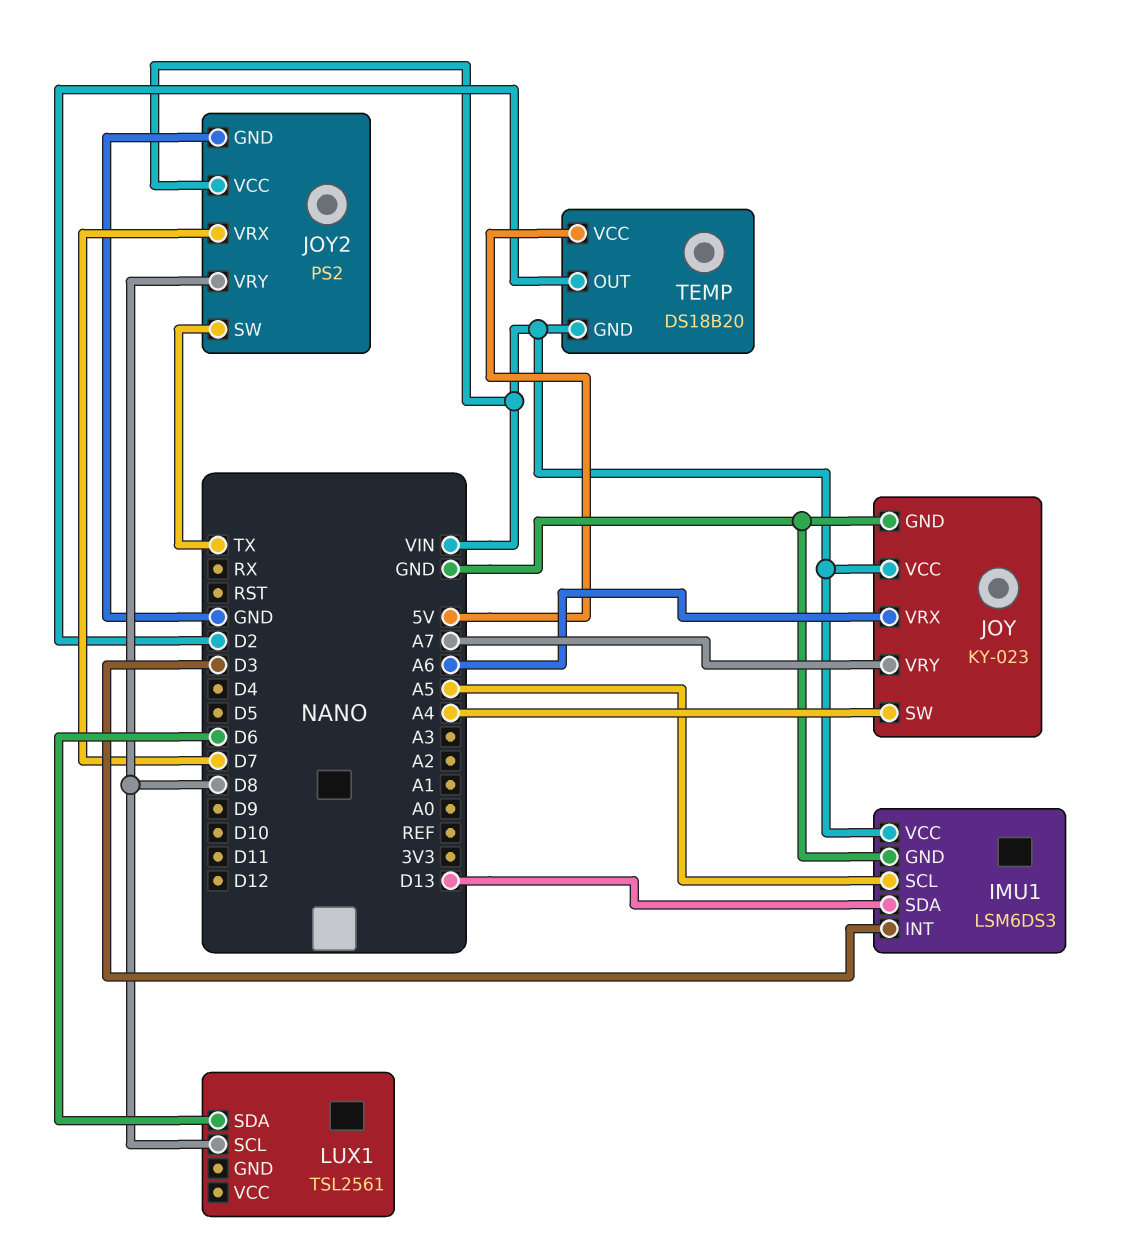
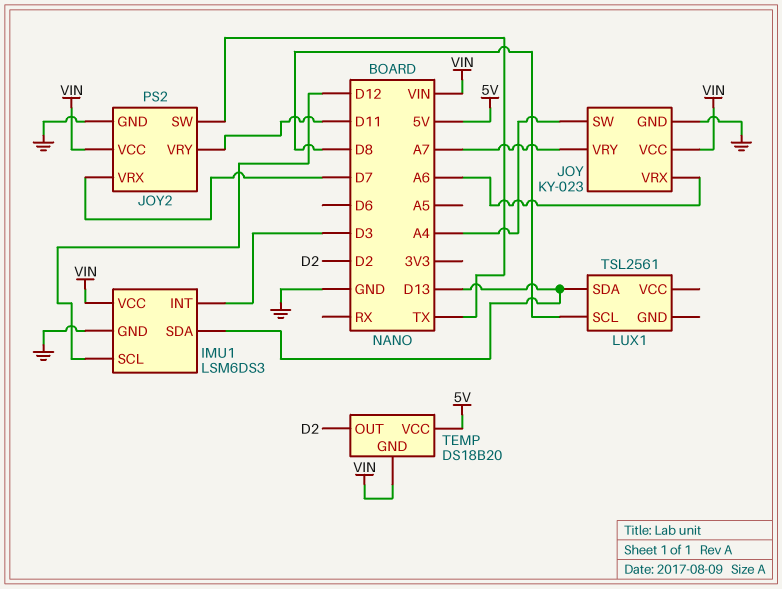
IMU1 pin SCL: A5 -> D12
JOY2 pin VRY: D8 -> D11
LUX1 pin SDA: D6 -> D13

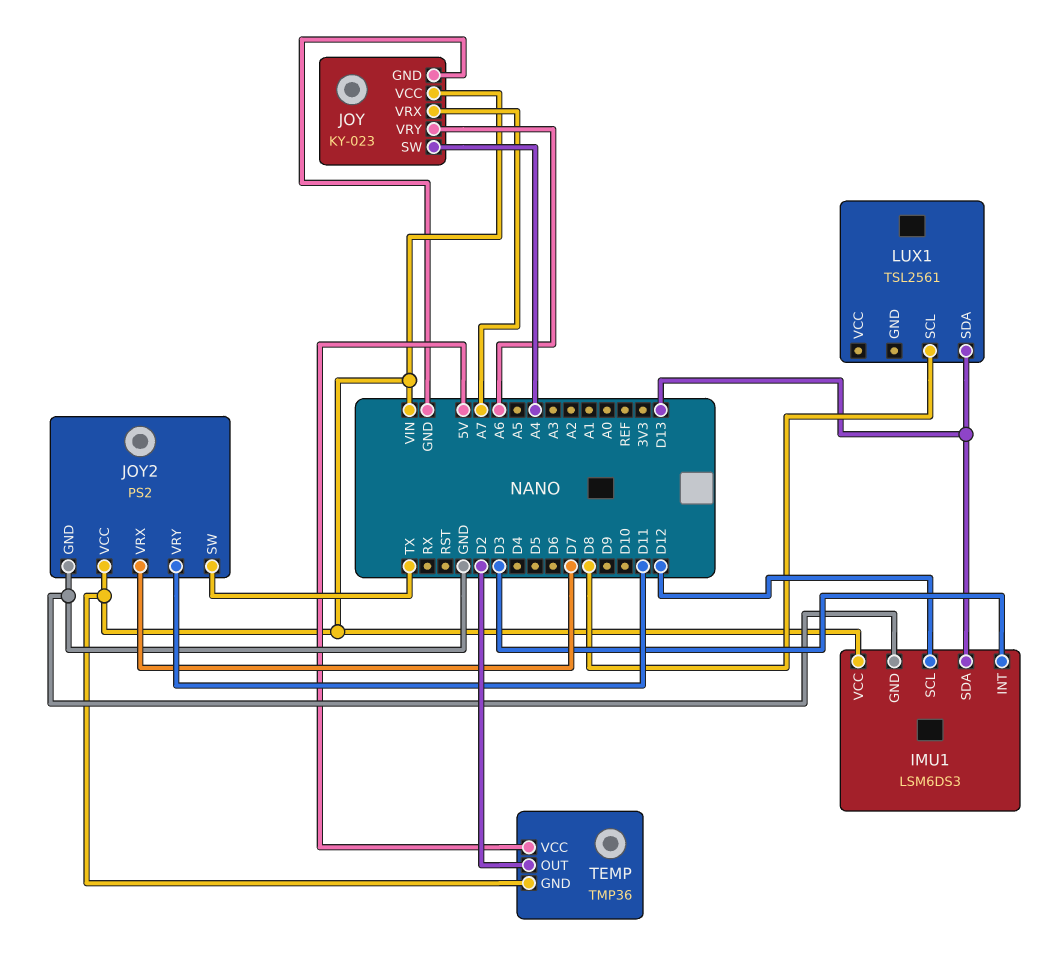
JOY pin VRX: A6 -> A7
JOY pin VRY: A7 -> A6
TEMP: DS18B20 -> TMP36

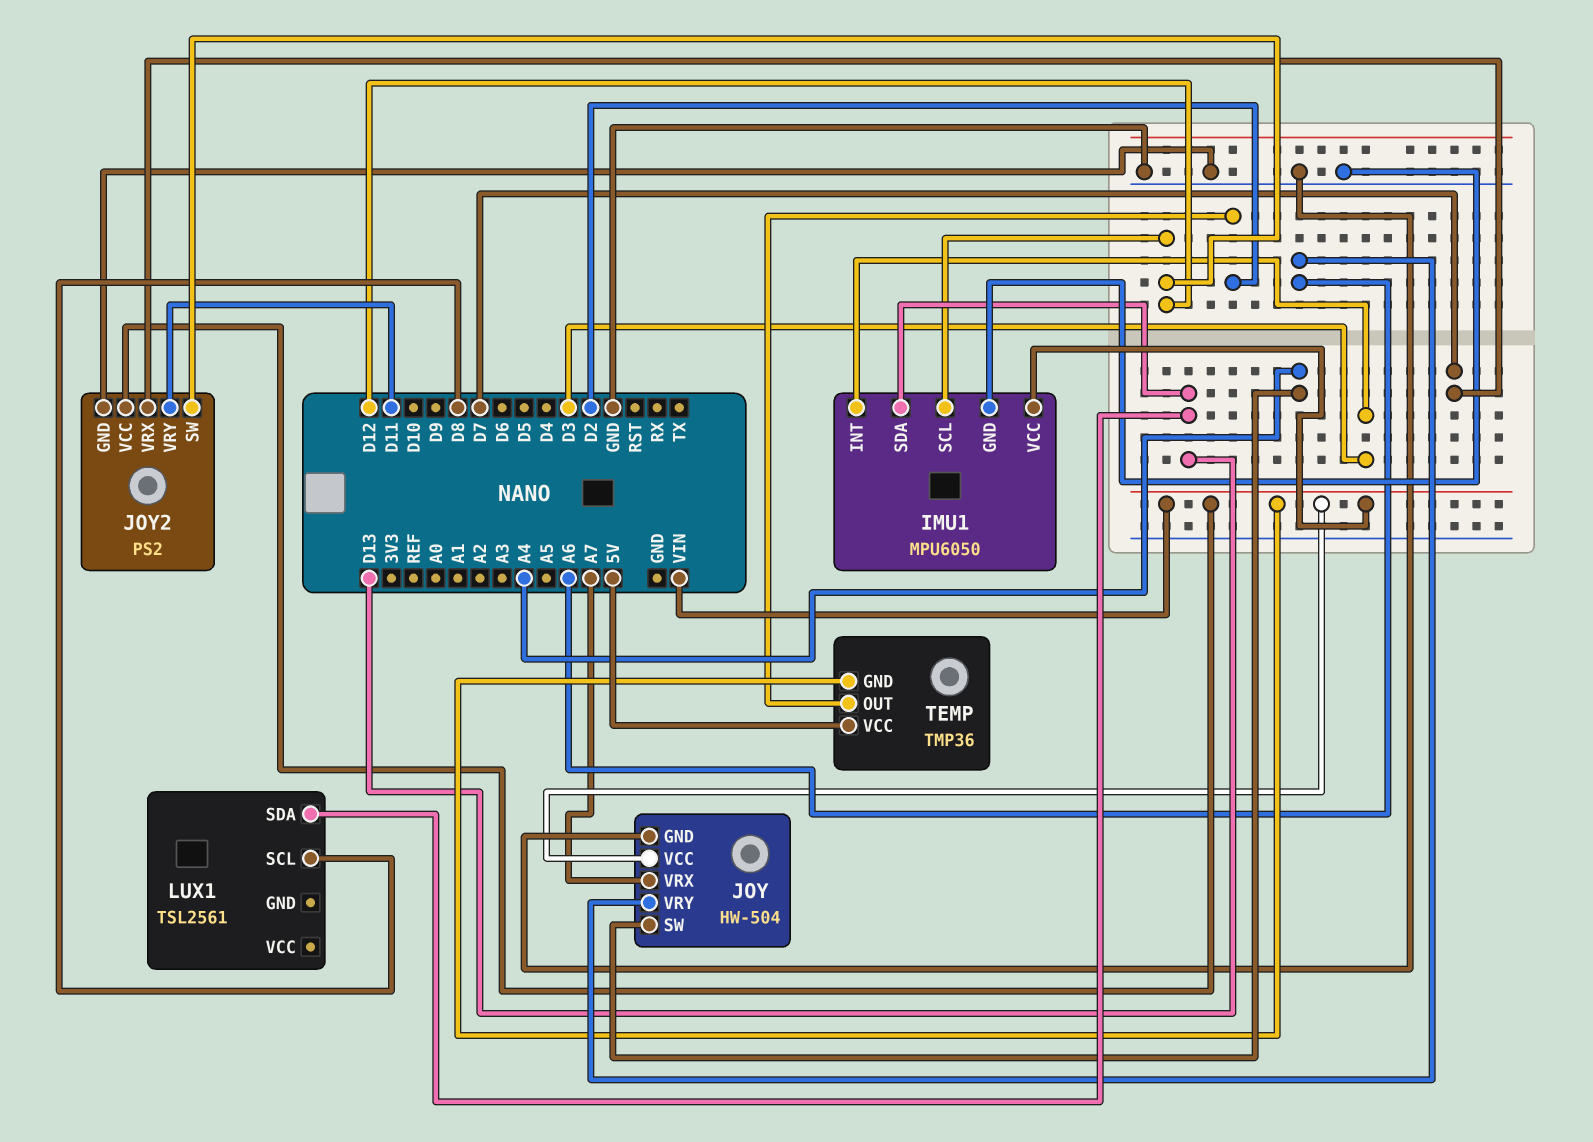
IMU1: LSM6DS3 -> MPU6050
JOY: KY-023 -> HW-504
JOY2 pin SW: TX -> D12

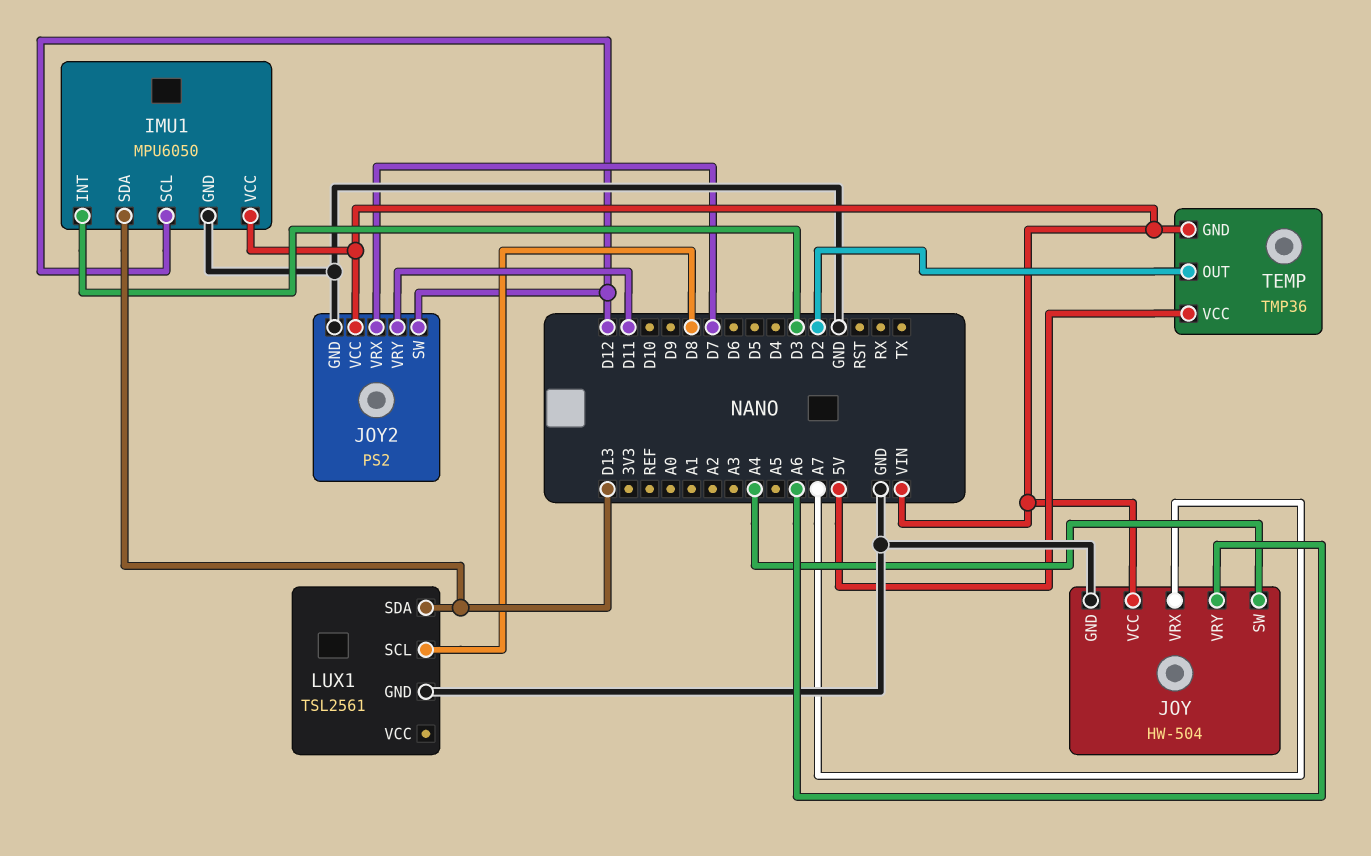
LUX1 pin GND: none -> GND

